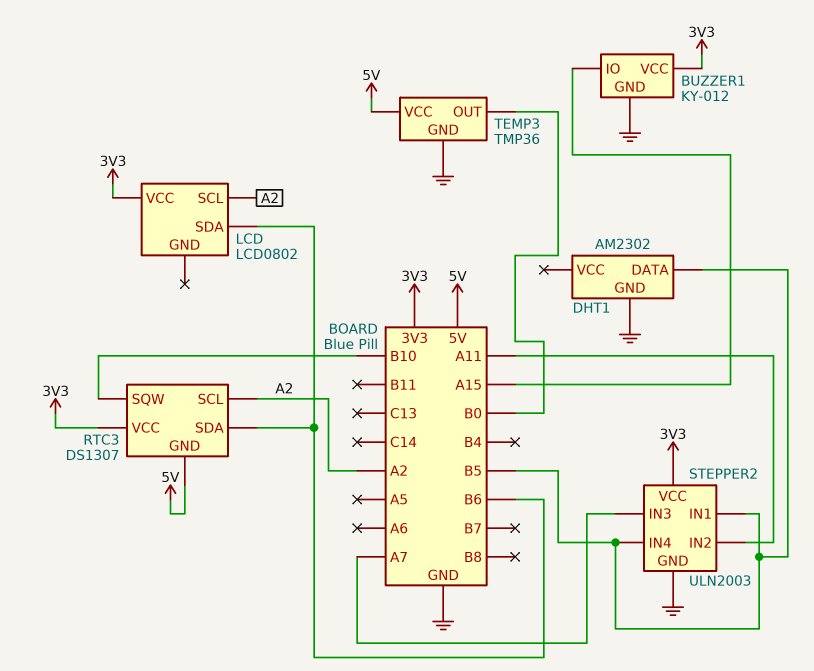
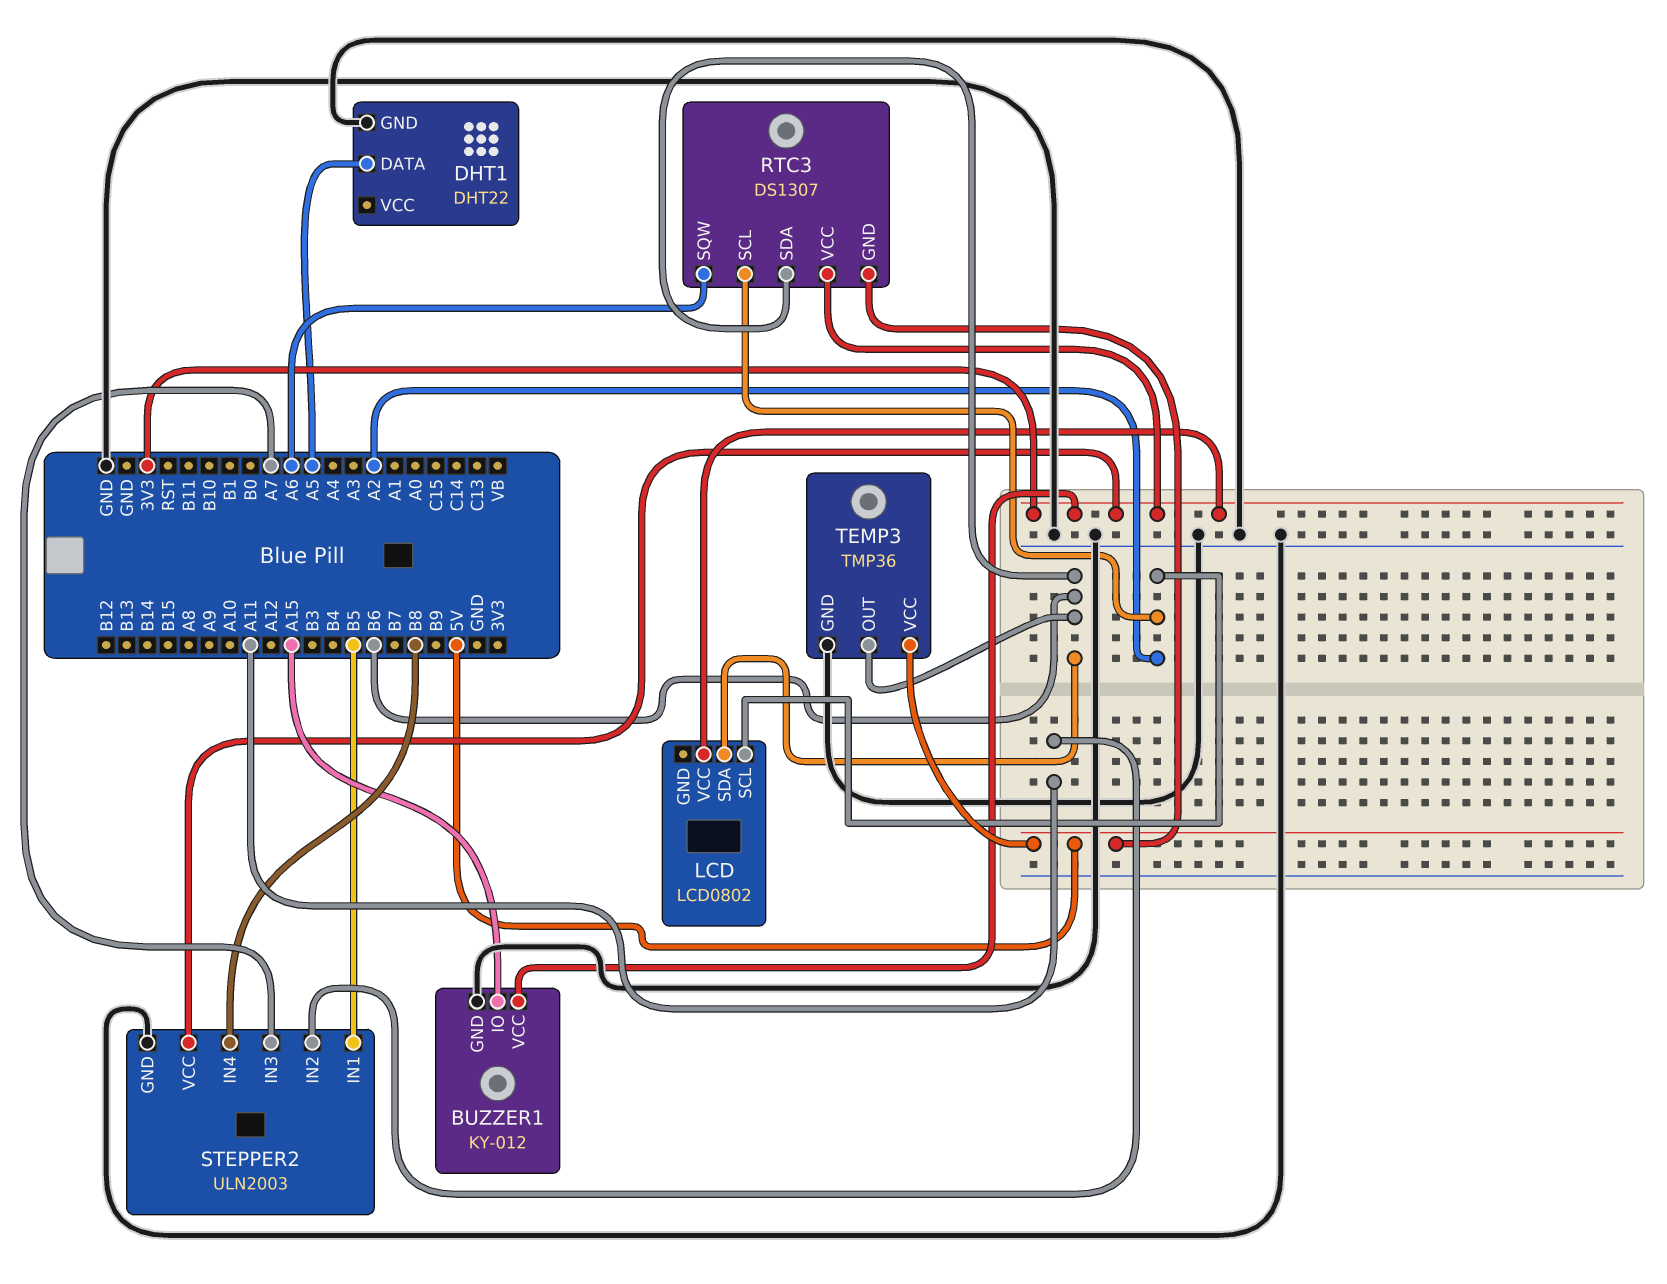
DHT1: AM2302 -> DHT22
DHT1 pin DATA: B5 -> A5
RTC3 pin SQW: B10 -> A6
STEPPER2 pin IN4: B5 -> B8
TEMP3 pin OUT: B0 -> B6

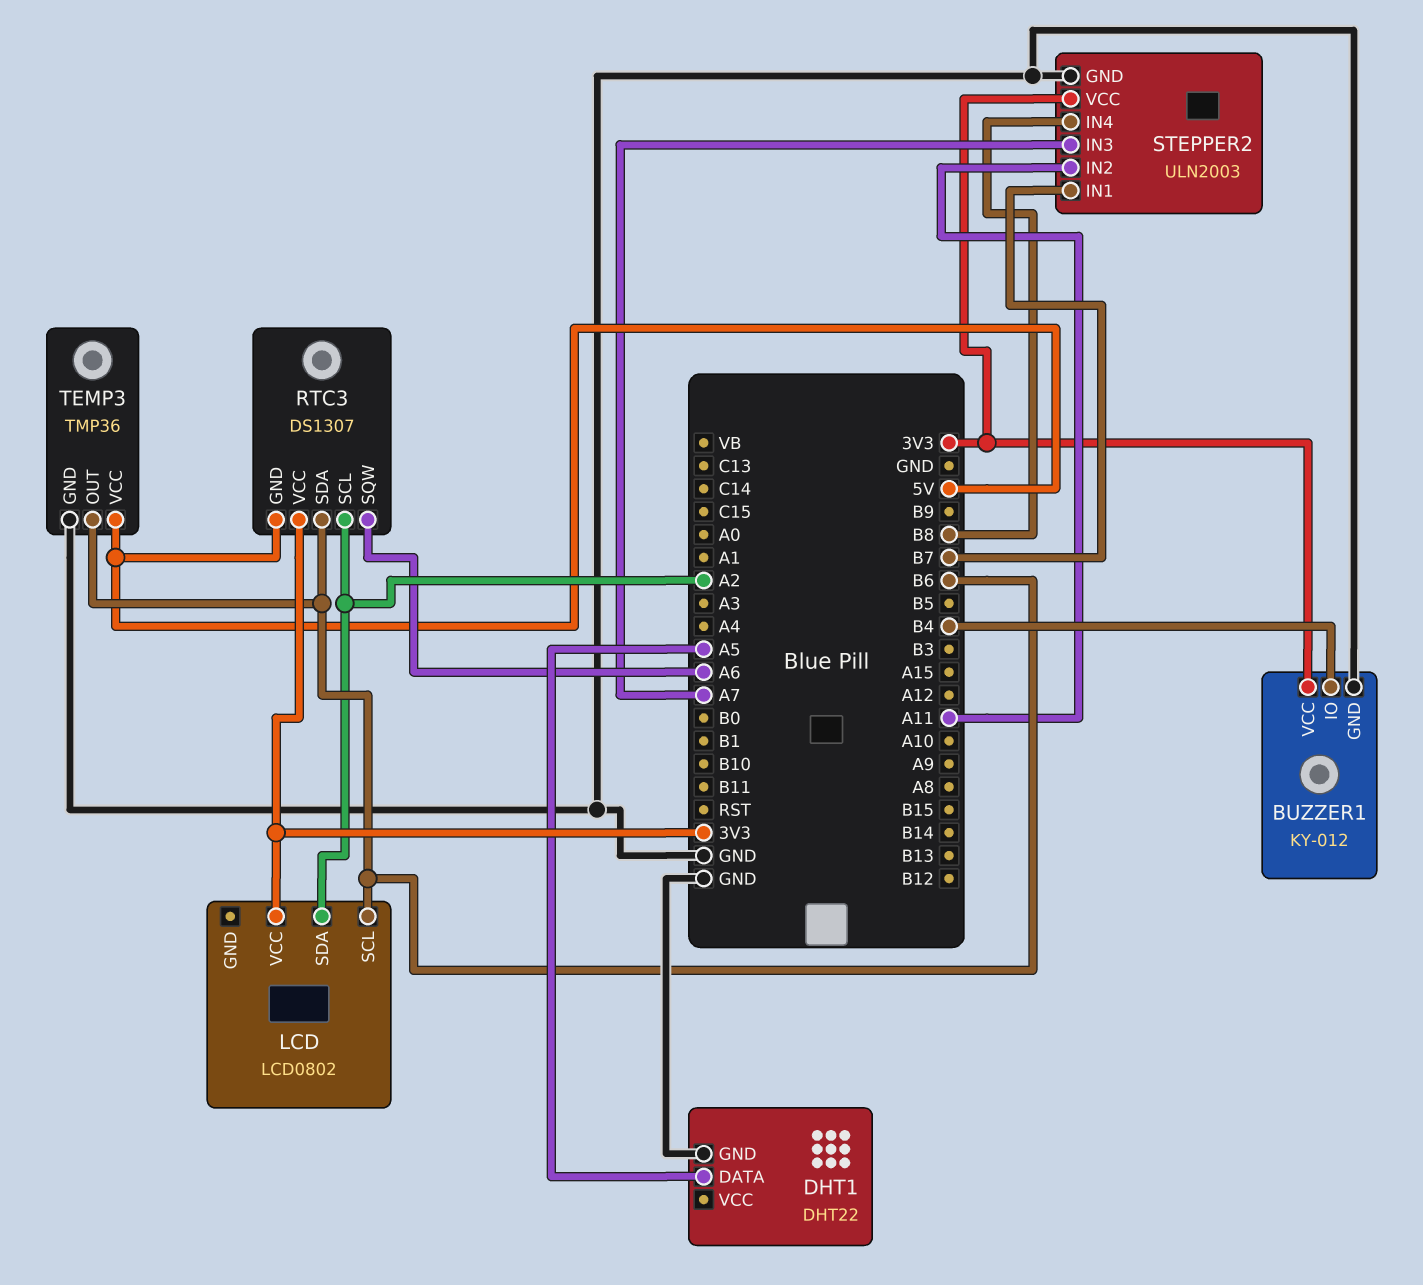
BUZZER1 pin IO: A15 -> B4
LCD pin SCL: A2 -> B6
LCD pin SDA: B6 -> A2
STEPPER2 pin IN1: B5 -> B7

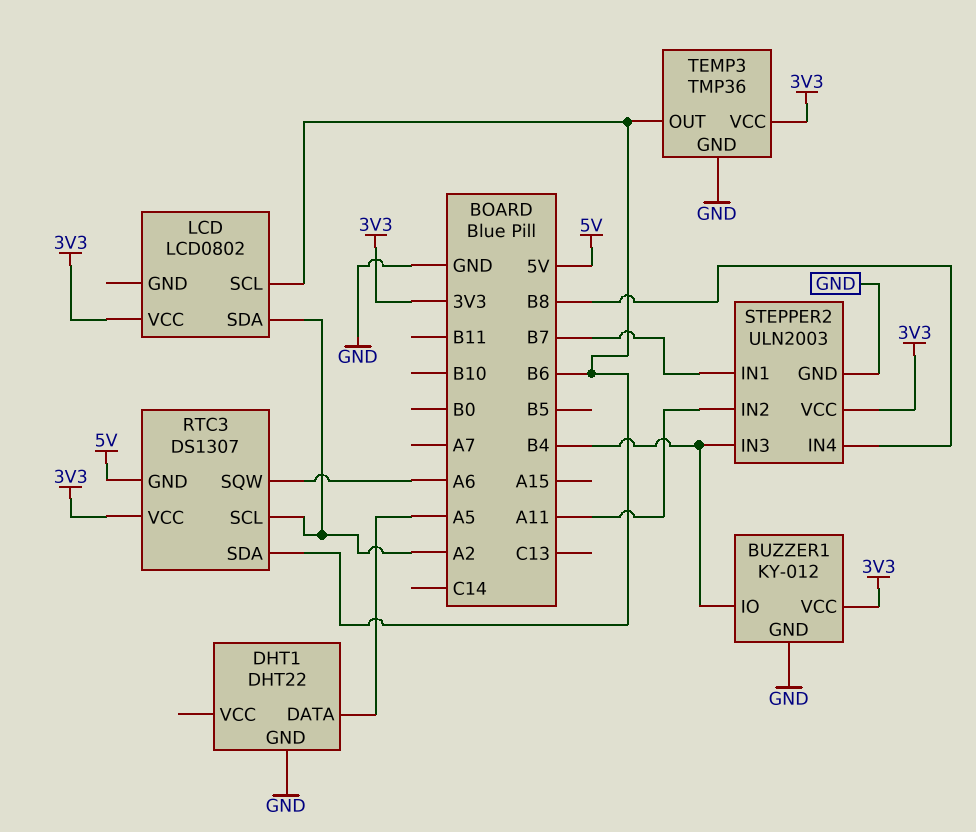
STEPPER2 pin IN3: A7 -> B4
TEMP3 pin VCC: 5V -> 3V3

